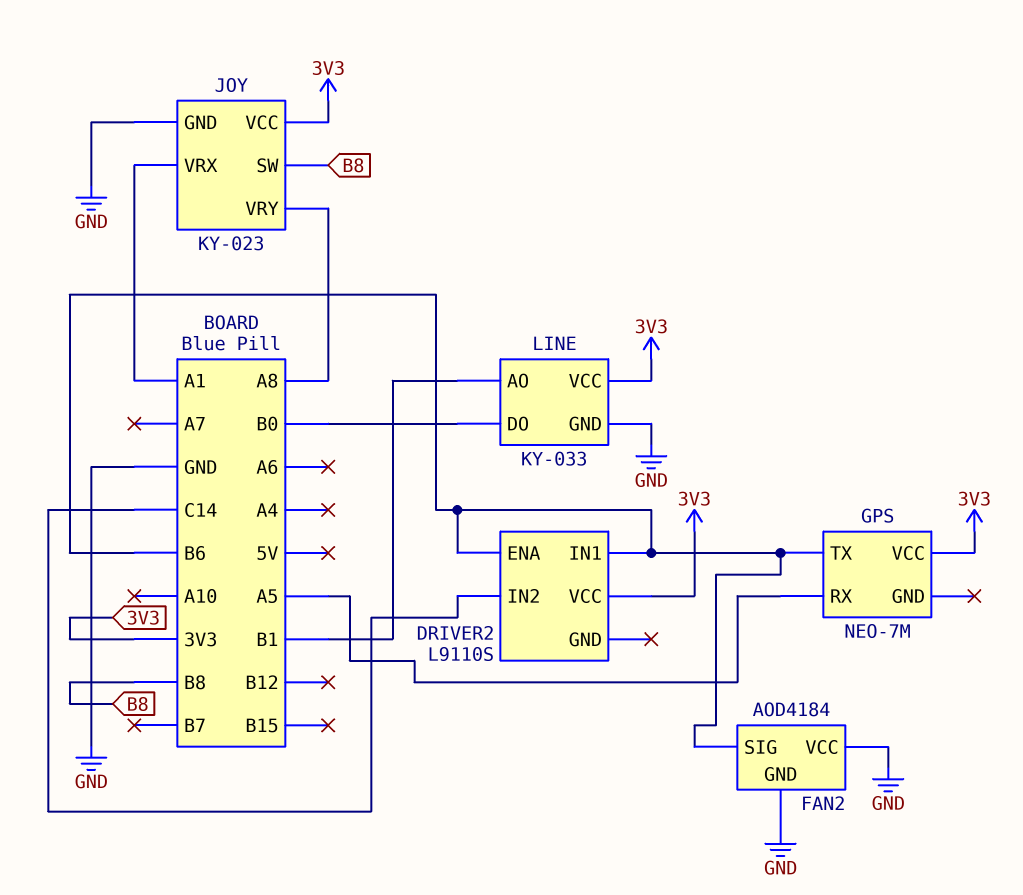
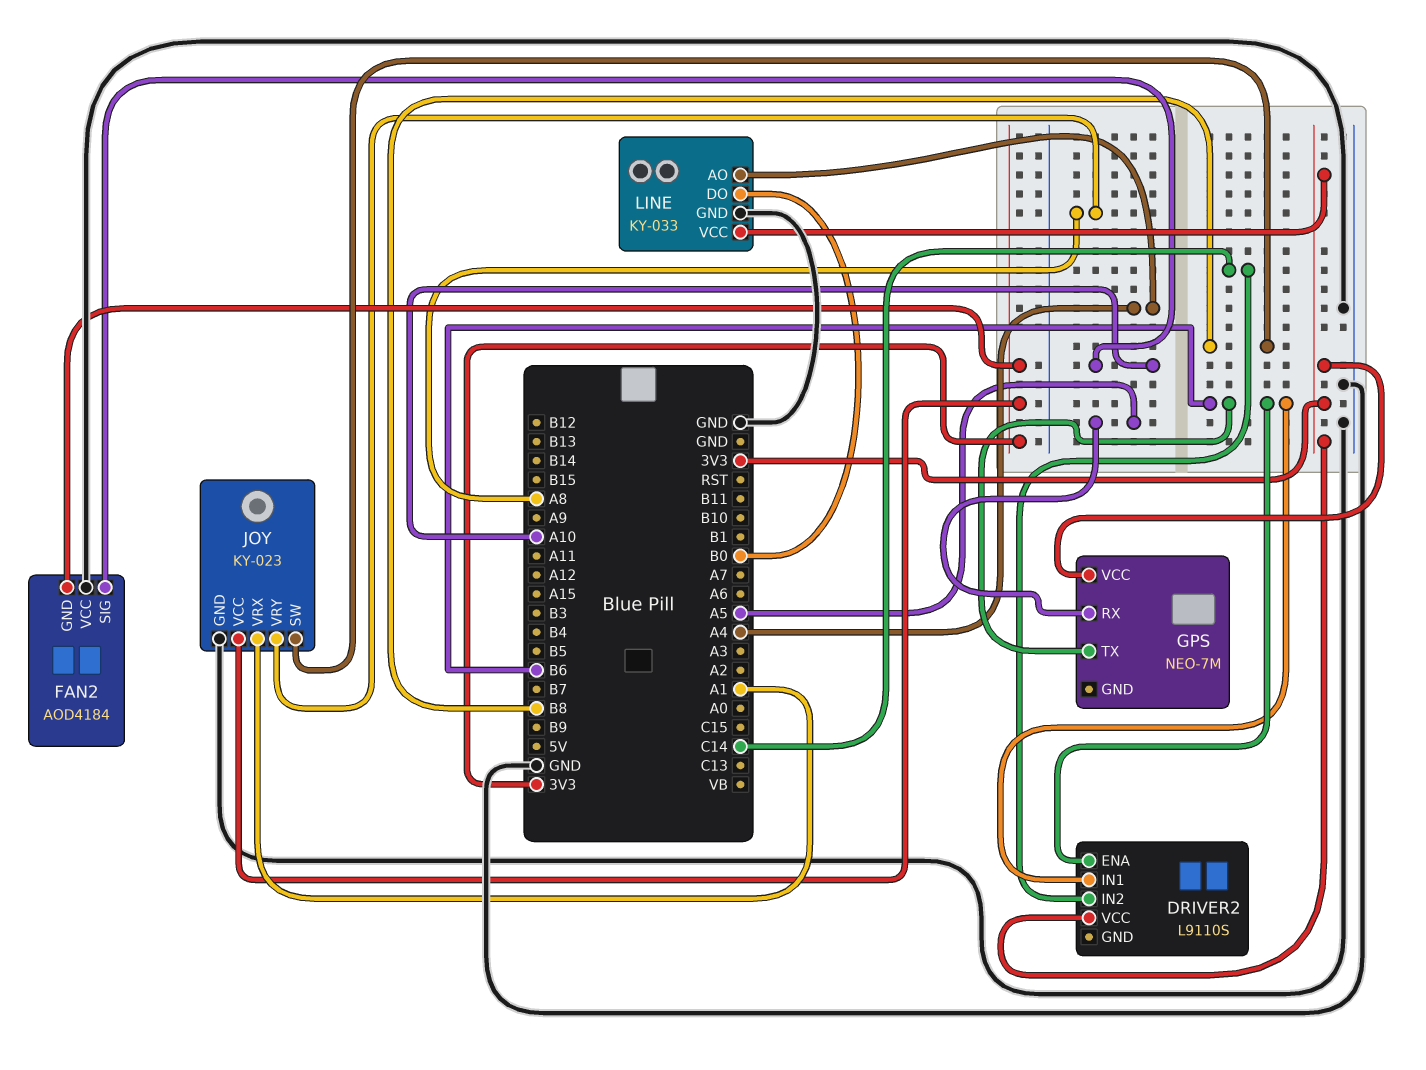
FAN2 pin GND: GND -> 3V3
FAN2 pin SIG: B6 -> A10
LINE pin AO: B1 -> A4

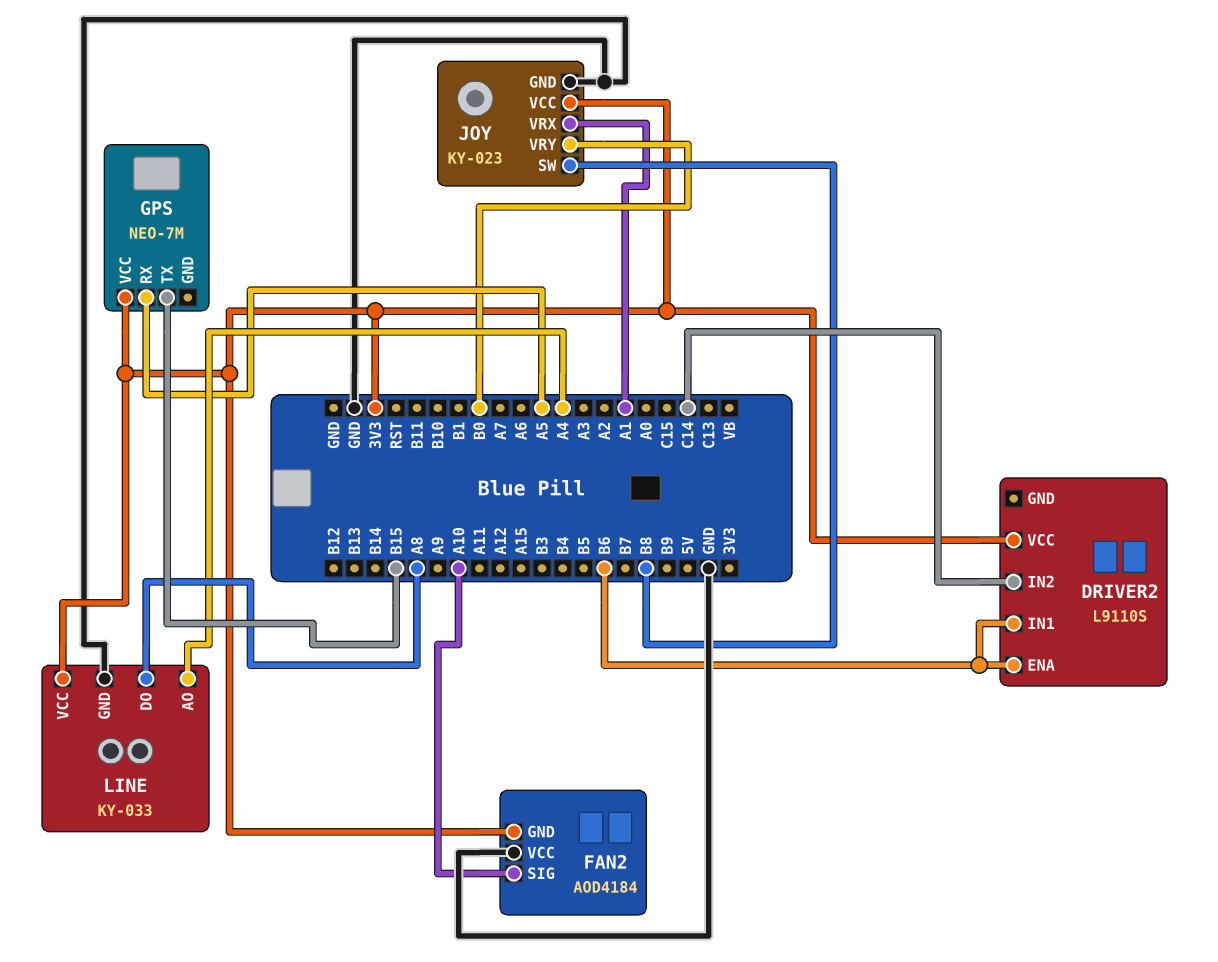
GPS pin TX: B6 -> B15
JOY pin VRY: A8 -> B0
LINE pin DO: B0 -> A8

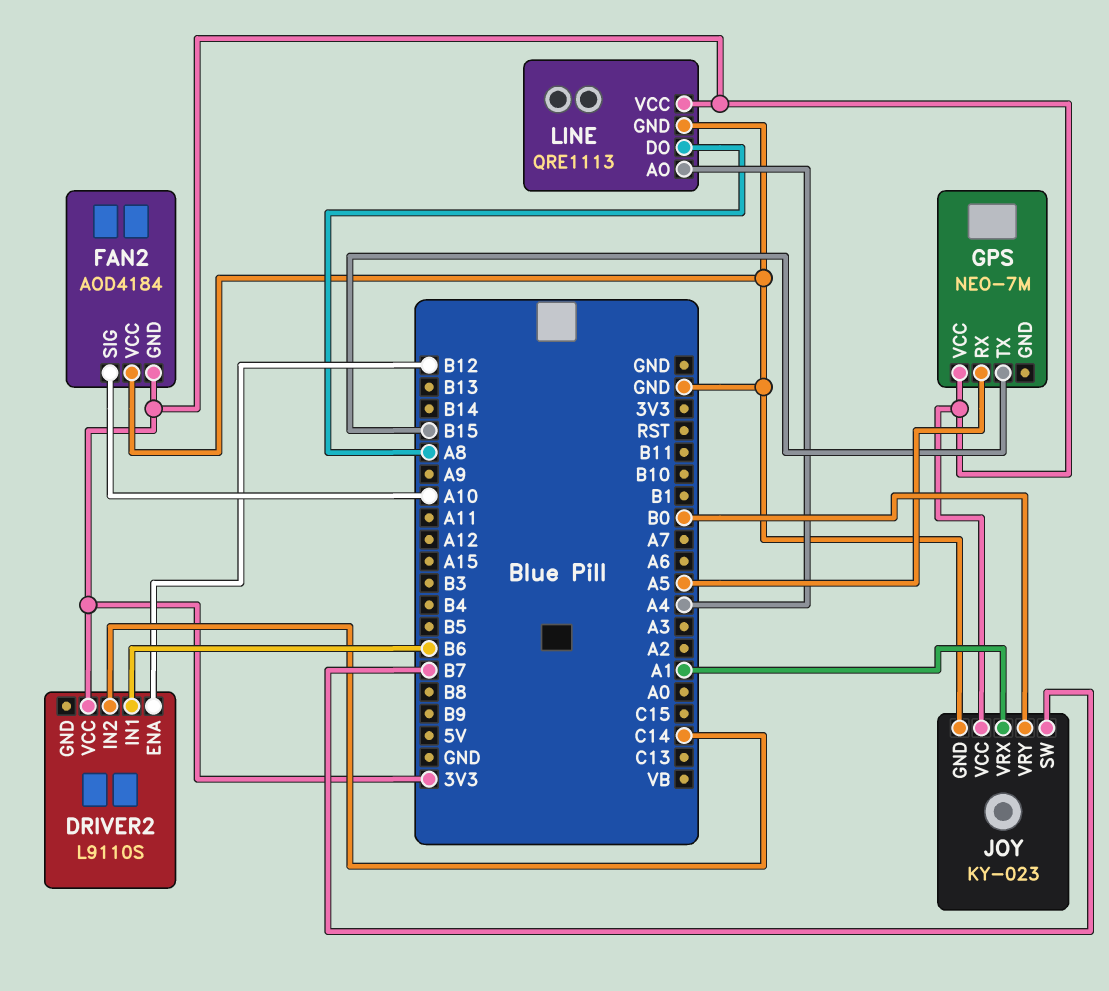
DRIVER2 pin ENA: B6 -> B12
JOY pin SW: B8 -> B7
LINE: KY-033 -> QRE1113

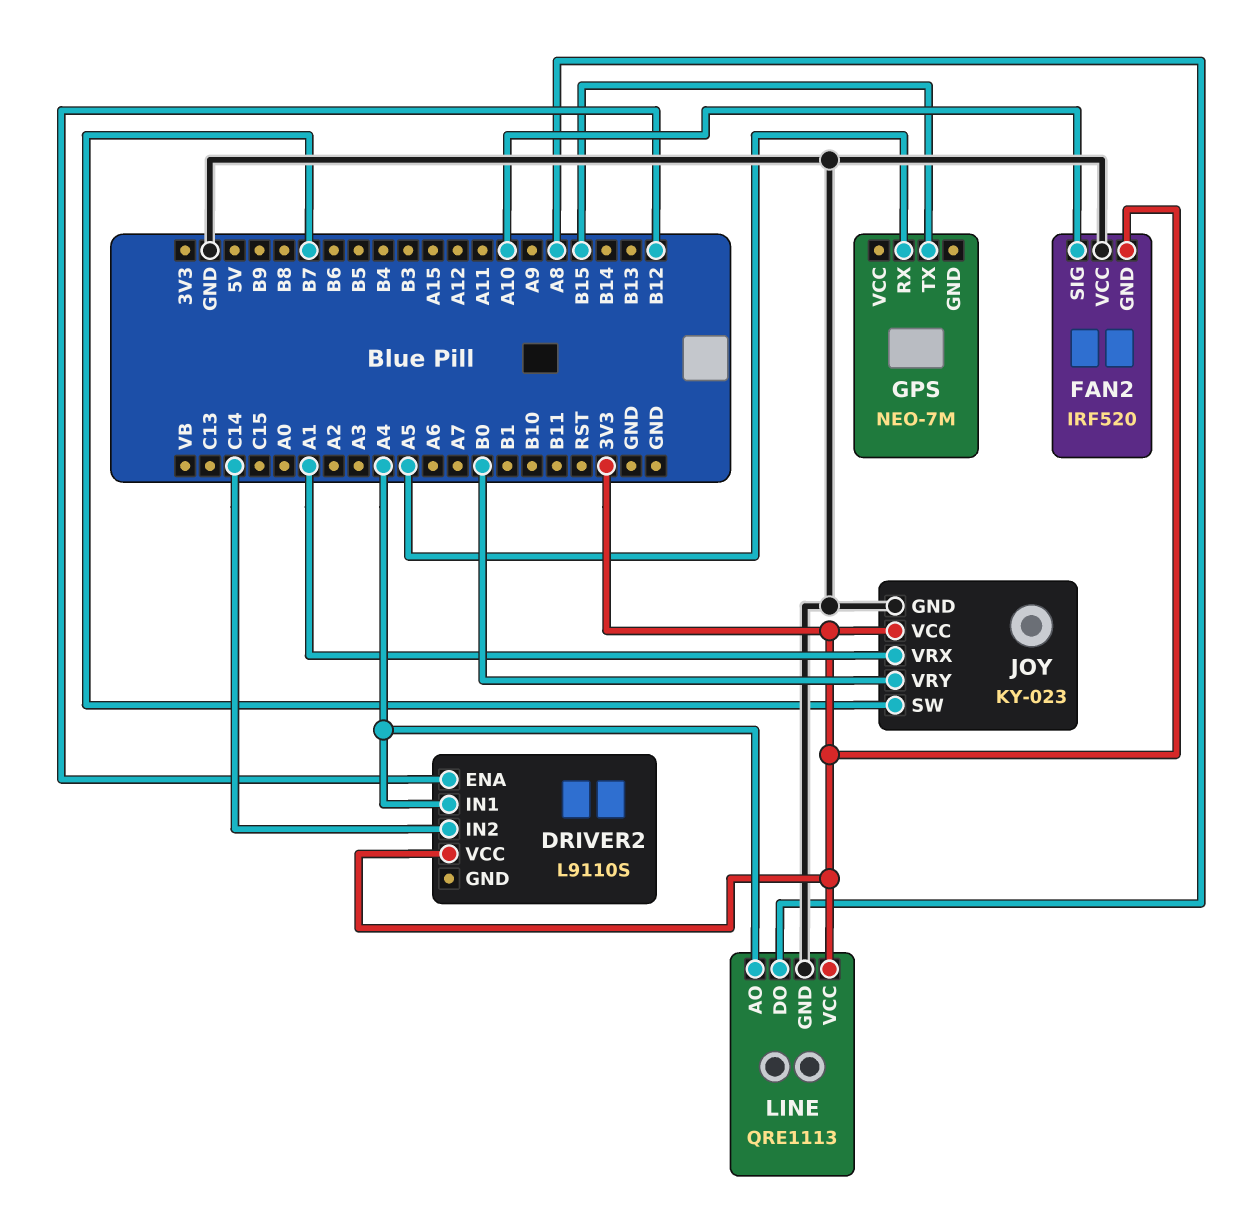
DRIVER2 pin IN1: B6 -> A4
FAN2: AOD4184 -> IRF520
GPS pin VCC: 3V3 -> none

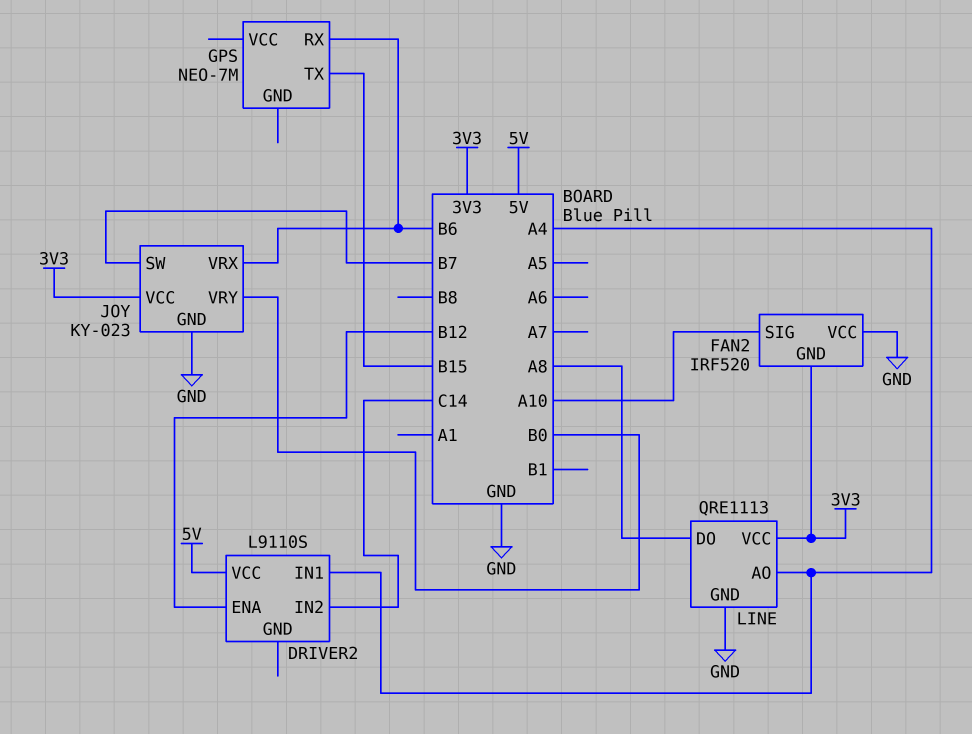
DRIVER2 pin VCC: 3V3 -> 5V
GPS pin RX: A5 -> B6
JOY pin VRX: A1 -> B6

